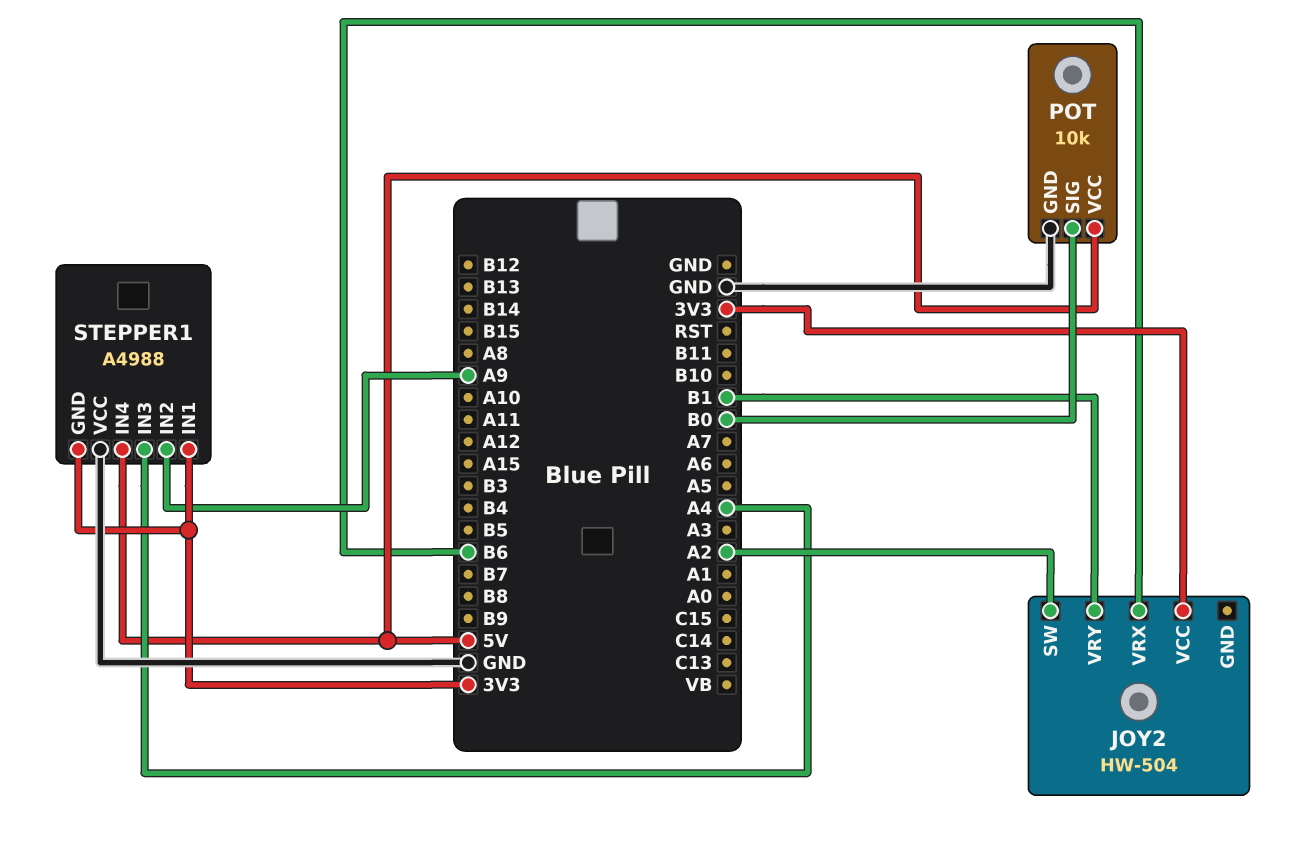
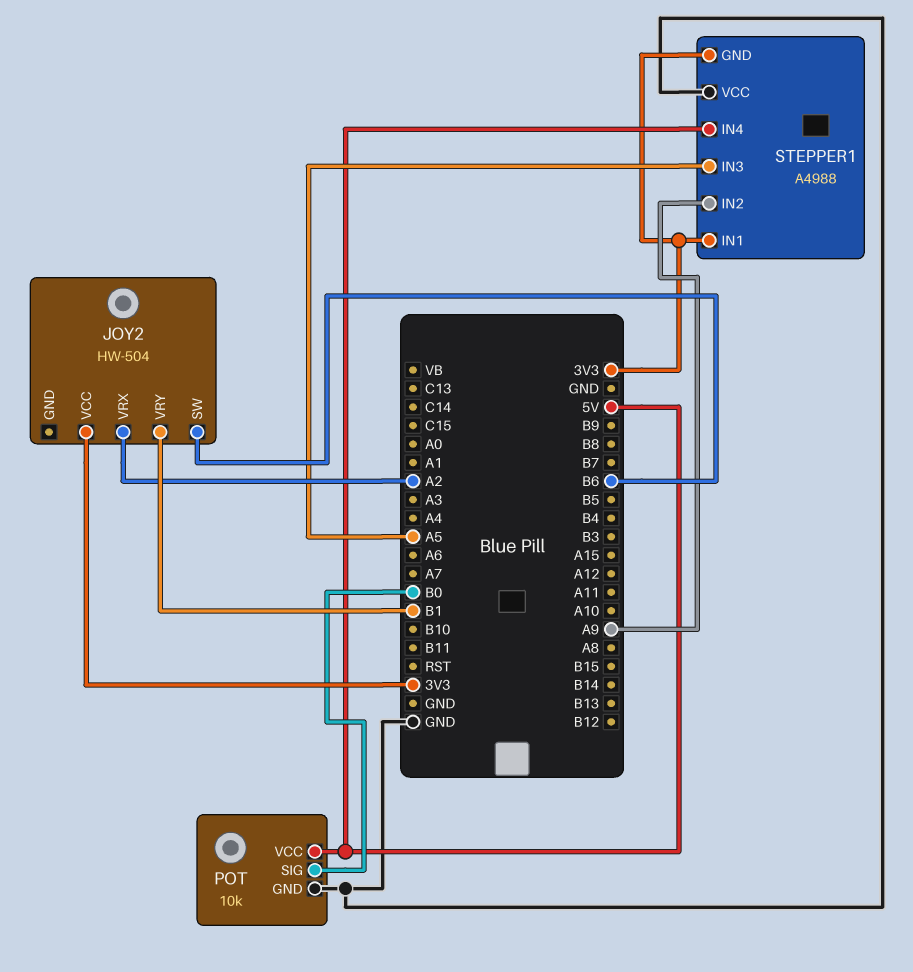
JOY2 pin SW: A2 -> B6
JOY2 pin VRX: B6 -> A2
STEPPER1 pin IN3: A4 -> A5

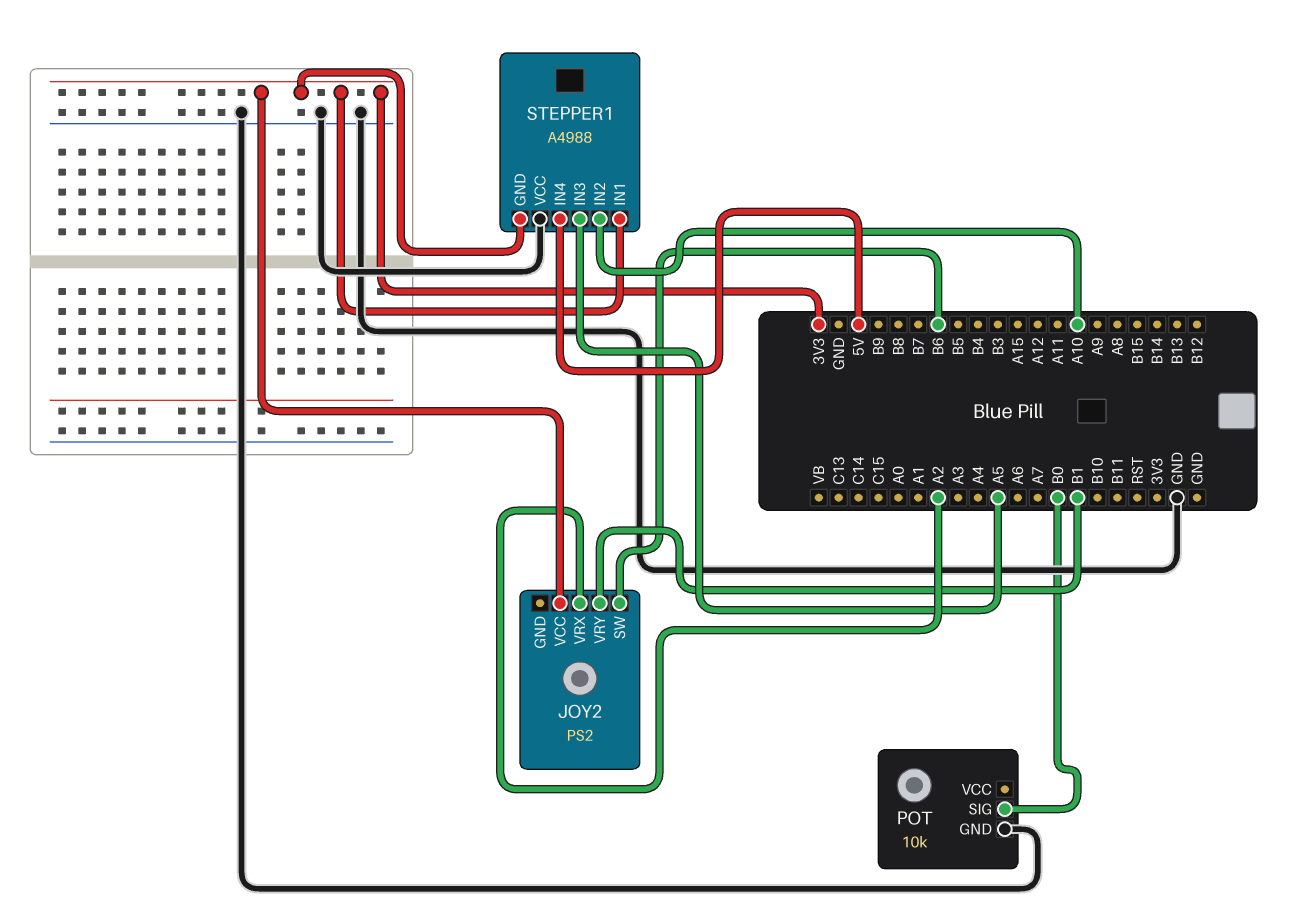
JOY2: HW-504 -> PS2
POT pin VCC: 5V -> none
STEPPER1 pin IN2: A9 -> A10

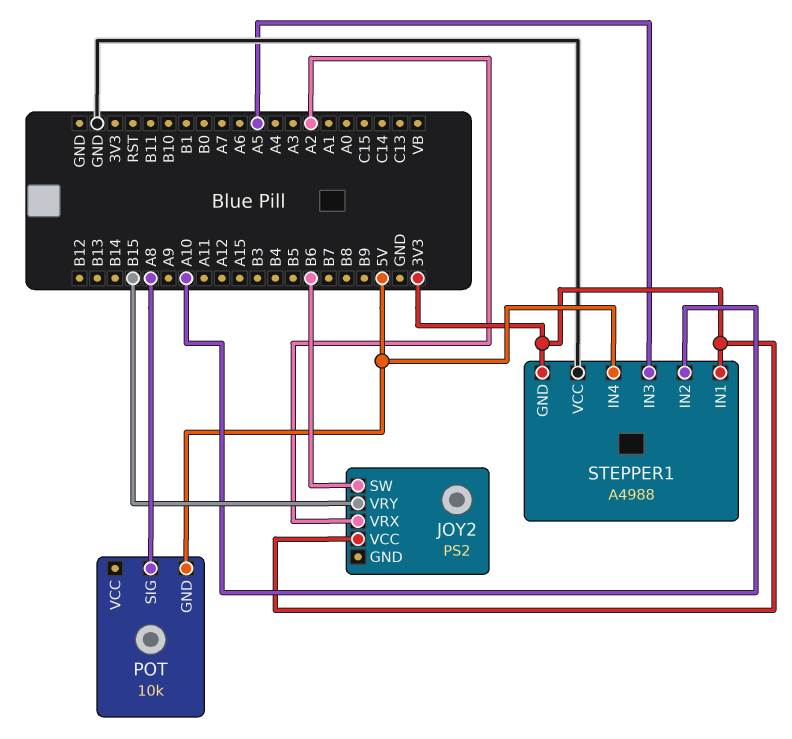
JOY2 pin VRY: B1 -> B15
POT pin GND: GND -> 5V
POT pin SIG: B0 -> A8

